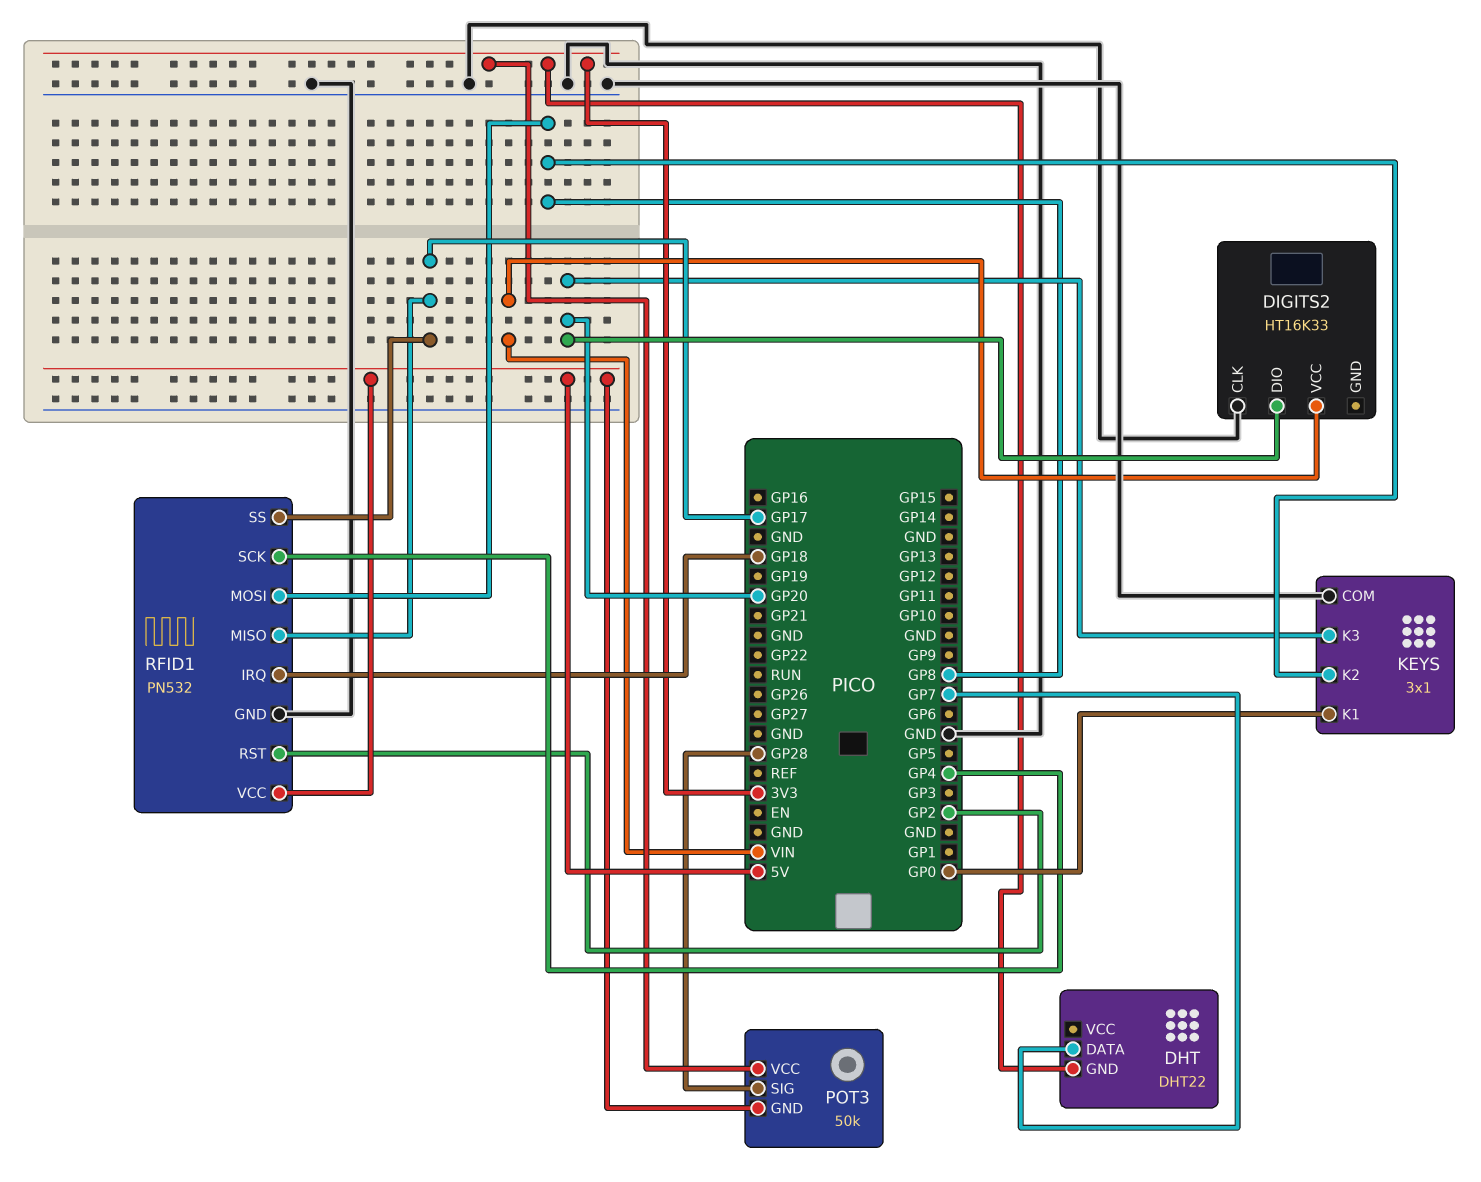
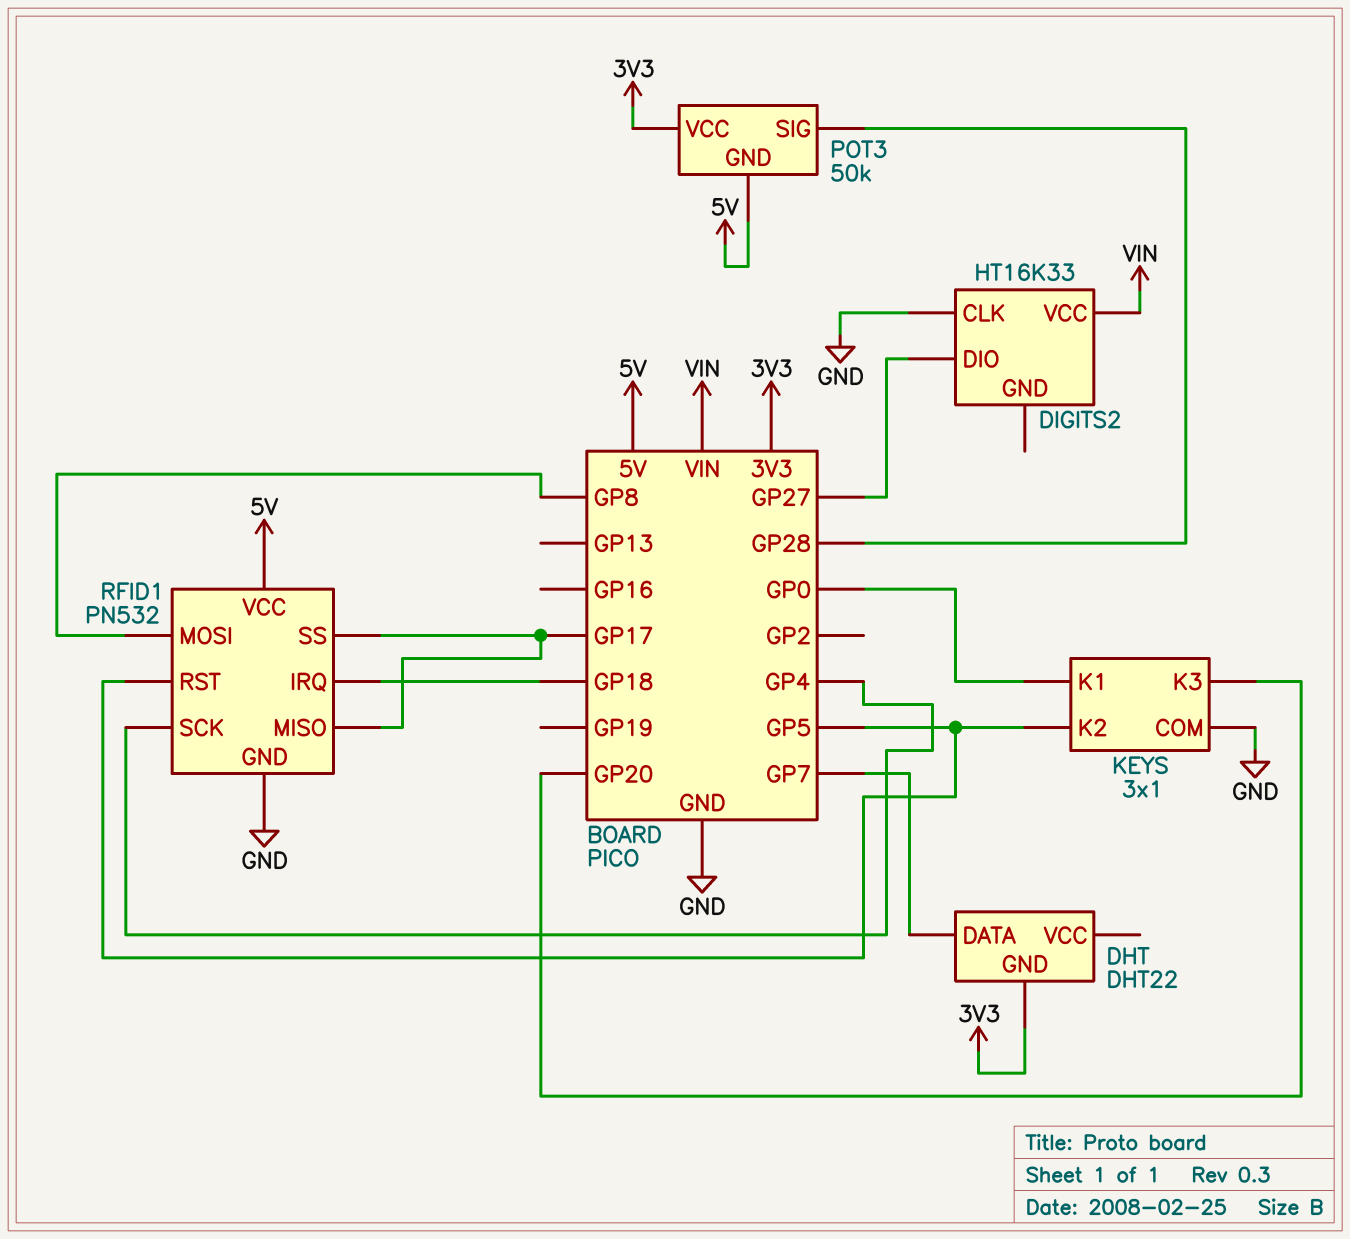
DIGITS2 pin DIO: GP20 -> GP27
KEYS pin K2: GP8 -> GP5
RFID1 pin RST: GP2 -> GP5

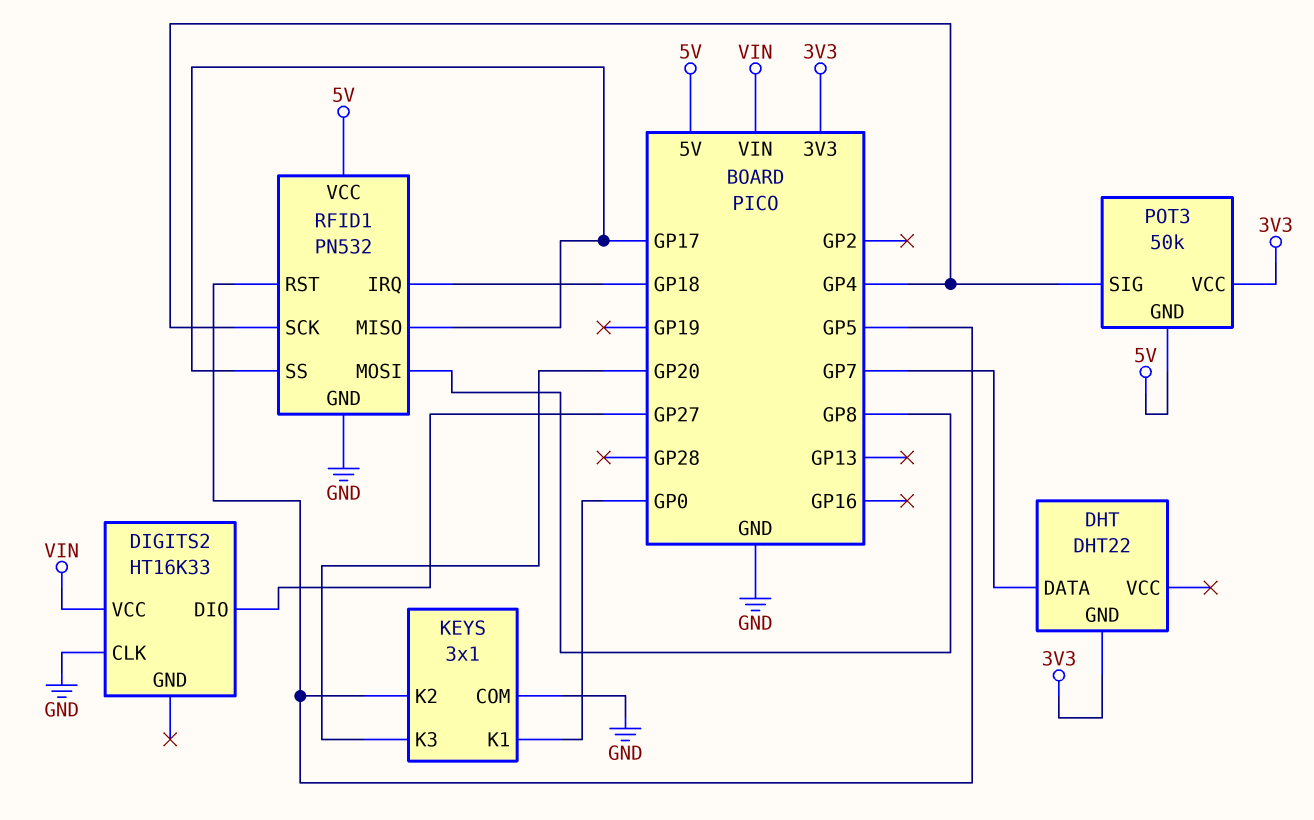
POT3 pin SIG: GP28 -> GP4

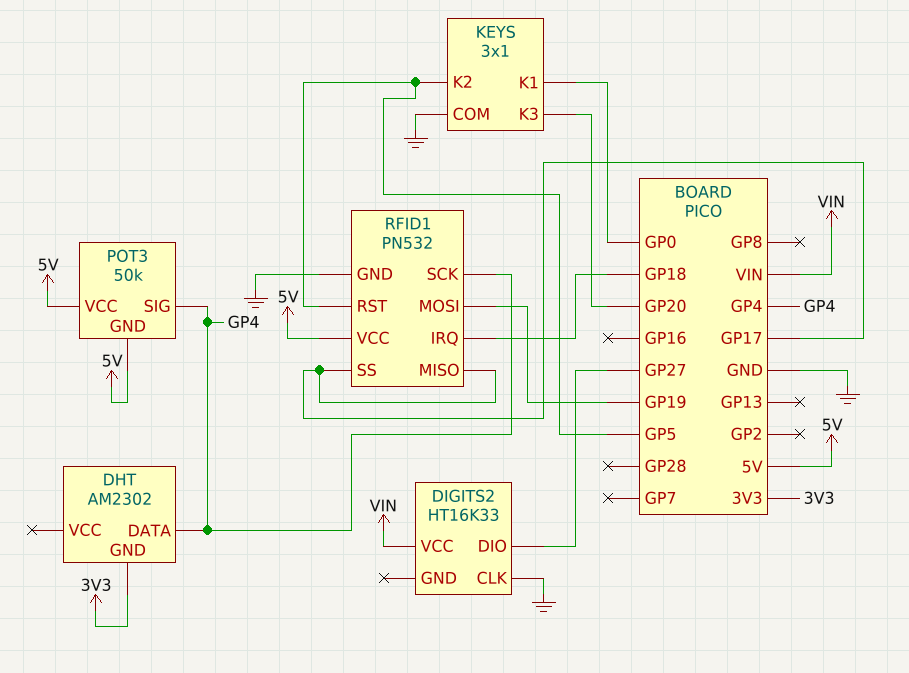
DHT: DHT22 -> AM2302
DHT pin DATA: GP7 -> GP4
POT3 pin VCC: 3V3 -> 5V
RFID1 pin MOSI: GP8 -> GP19

